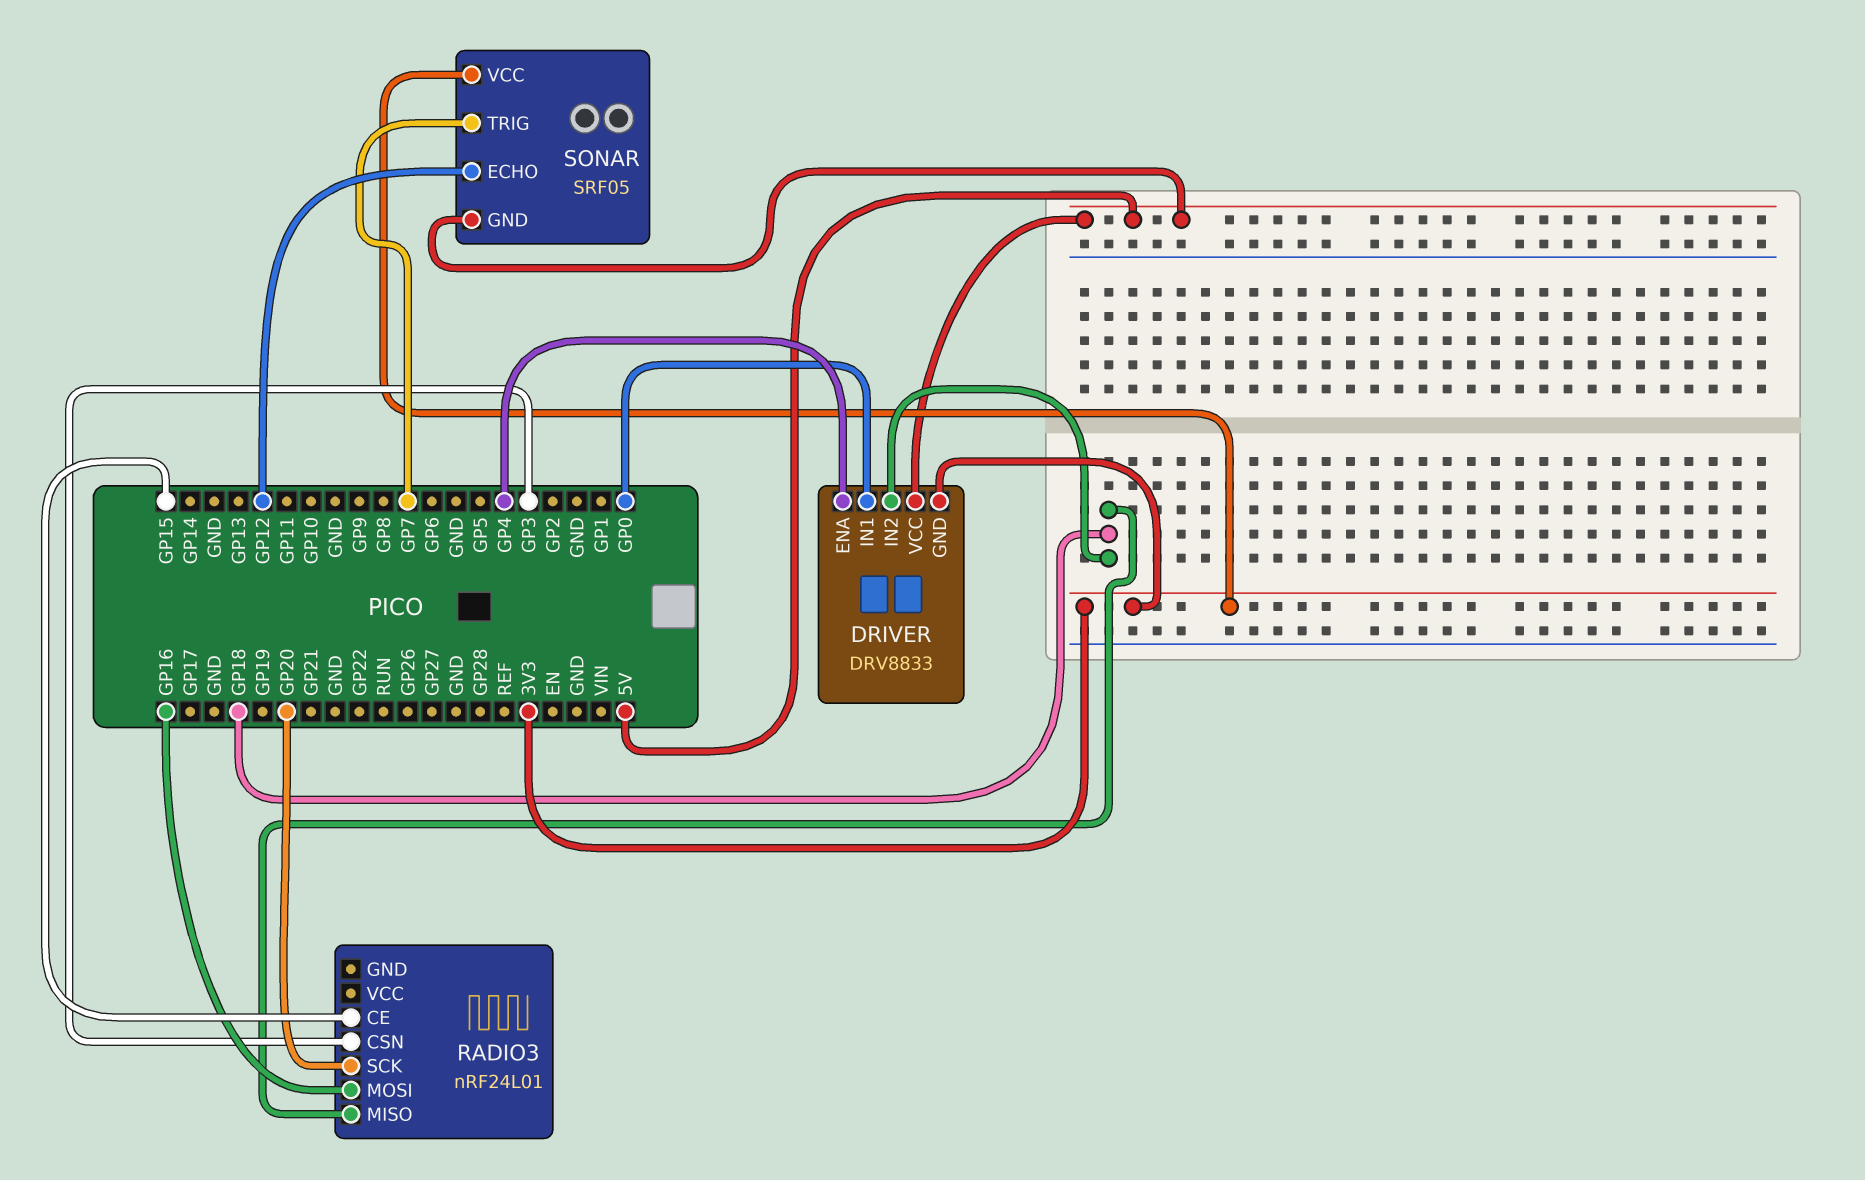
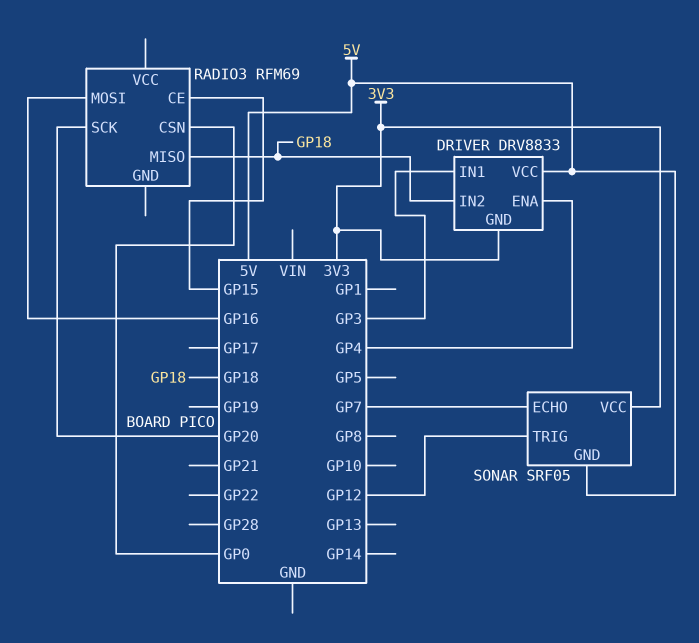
DRIVER pin IN1: GP0 -> GP3
RADIO3: nRF24L01 -> RFM69
RADIO3 pin CSN: GP3 -> GP0
SONAR pin ECHO: GP12 -> GP7
SONAR pin TRIG: GP7 -> GP12

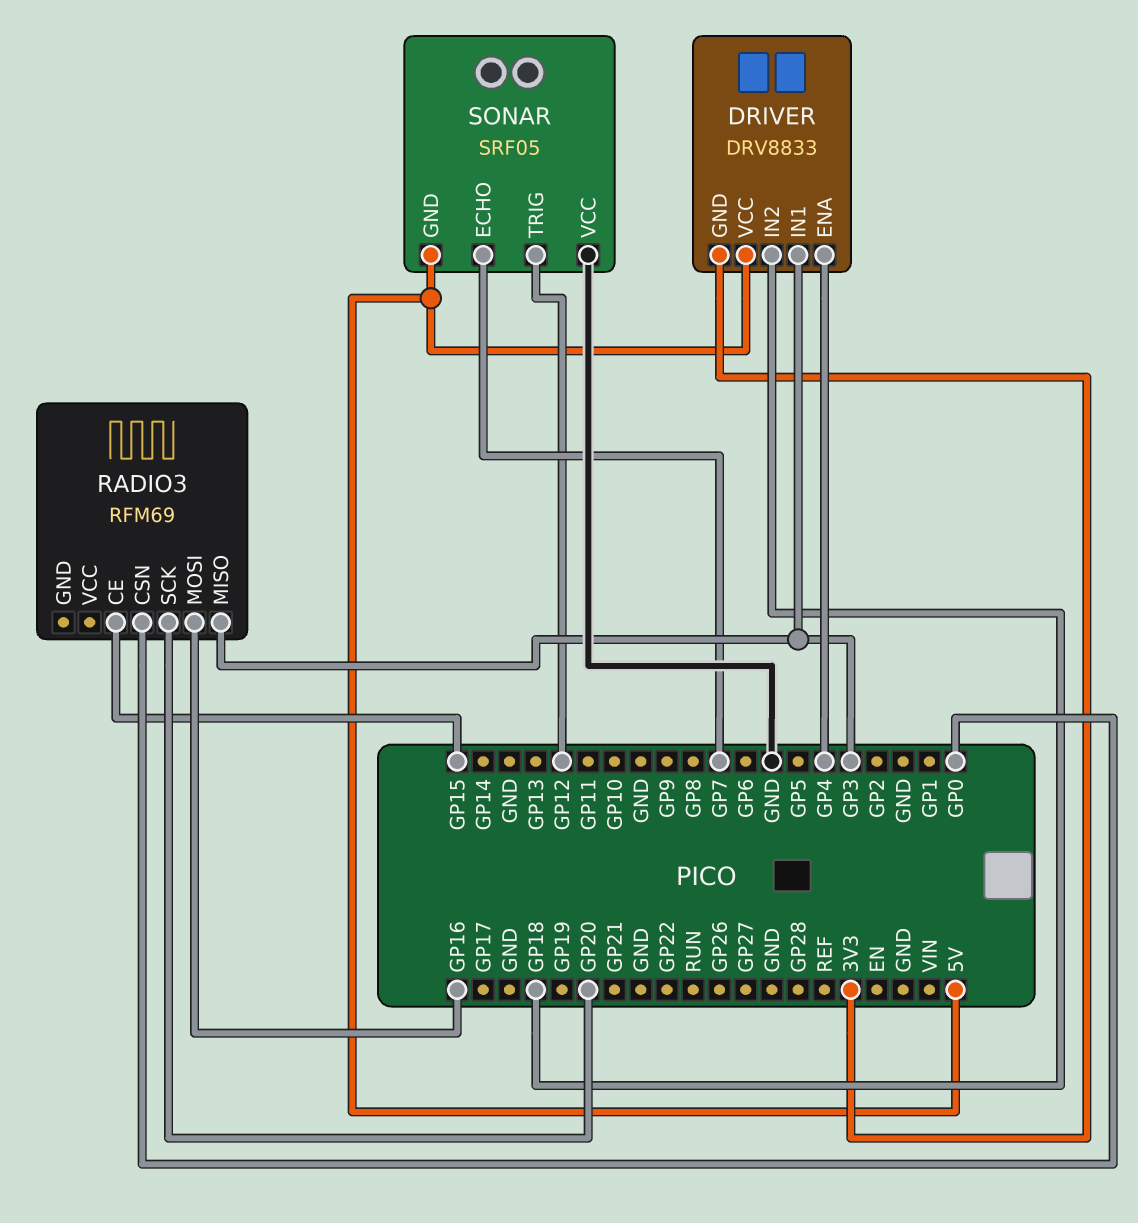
RADIO3 pin MISO: GP18 -> GP3
SONAR pin VCC: 3V3 -> GND

